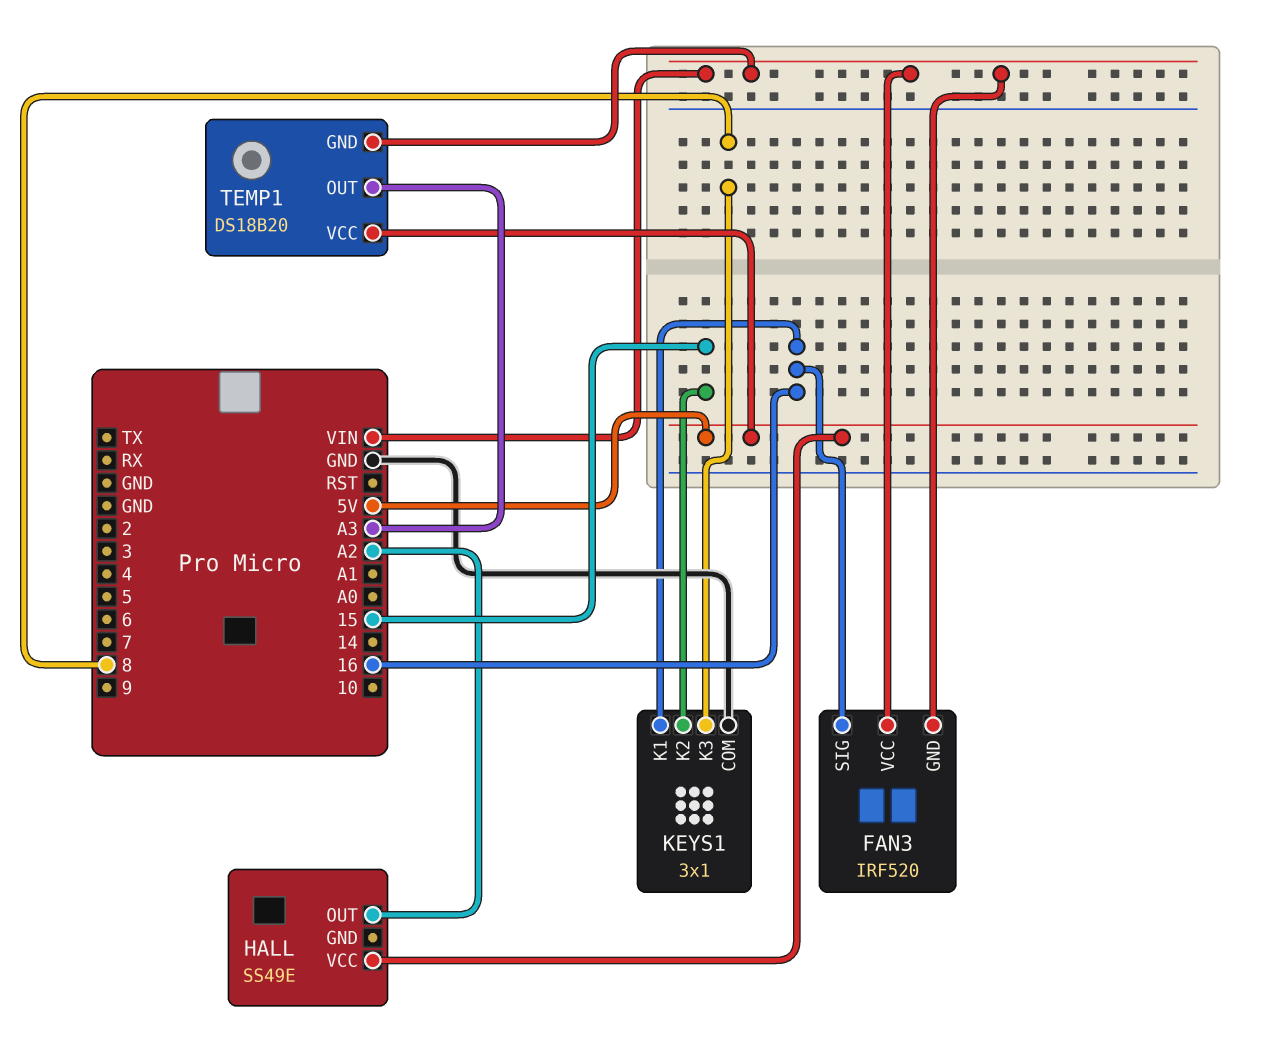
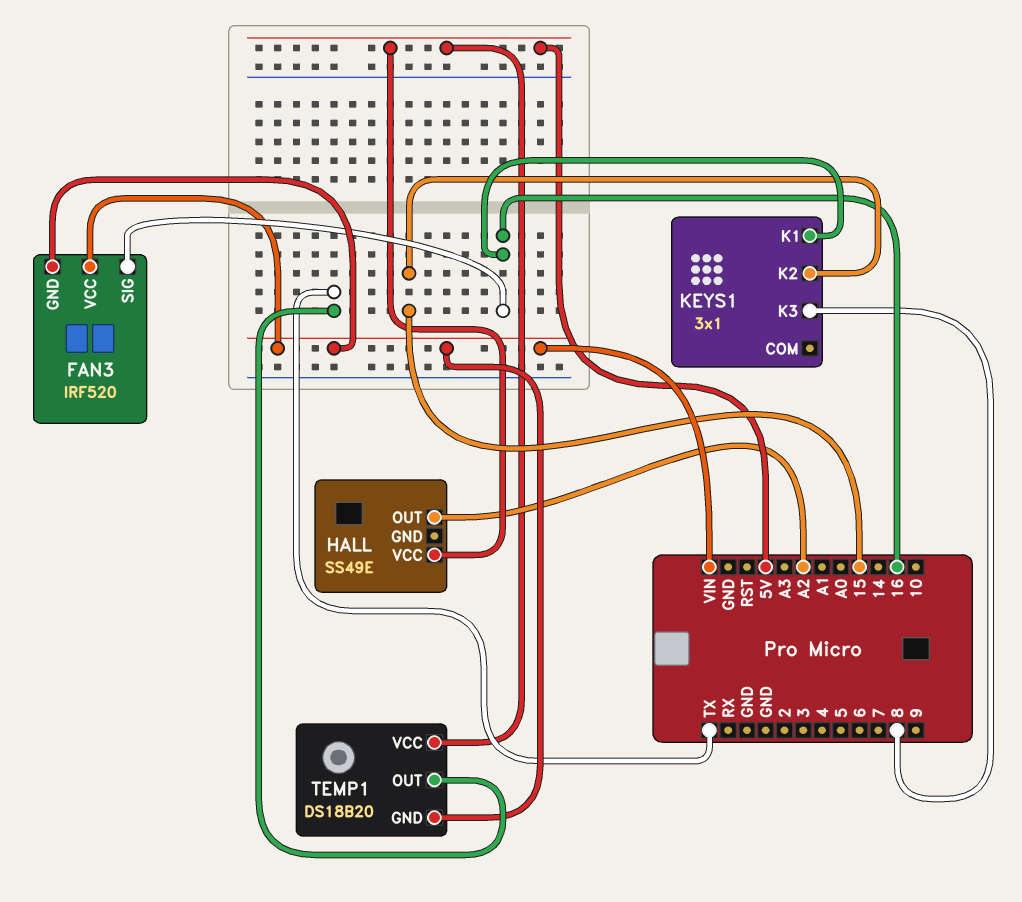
KEYS1 pin COM: GND -> none
TEMP1 pin OUT: A3 -> TX

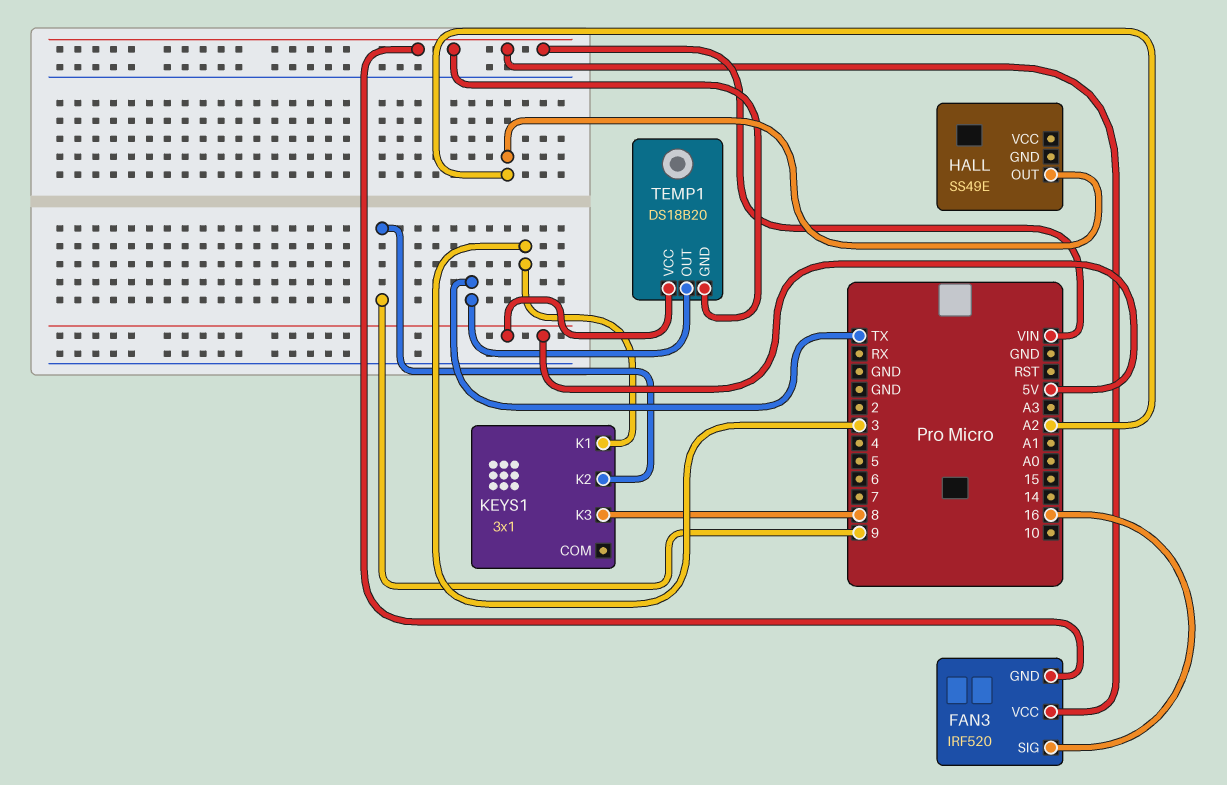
HALL pin VCC: 5V -> none
KEYS1 pin K1: 16 -> 3
KEYS1 pin K2: 15 -> 9

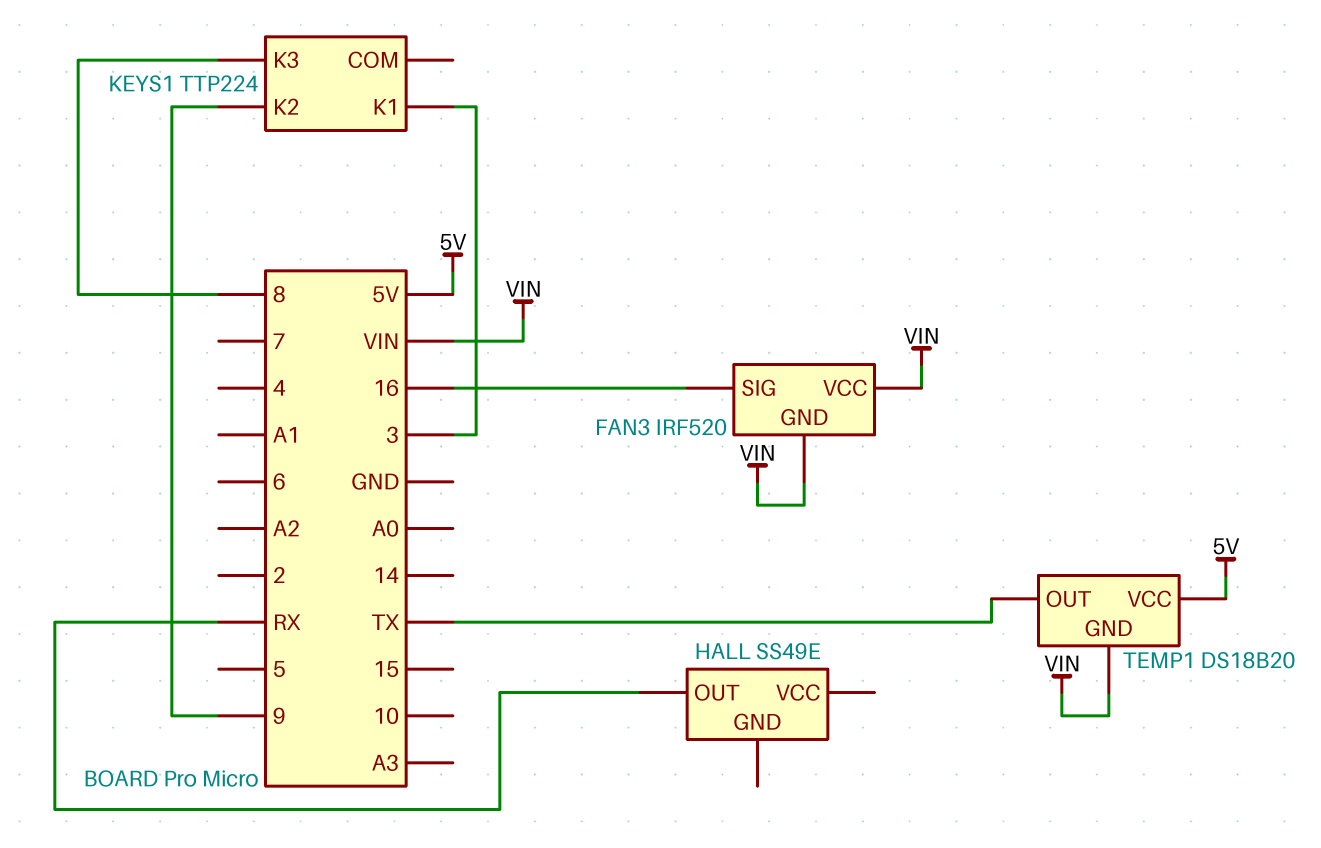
HALL pin OUT: A2 -> RX
KEYS1: 3x1 -> TTP224

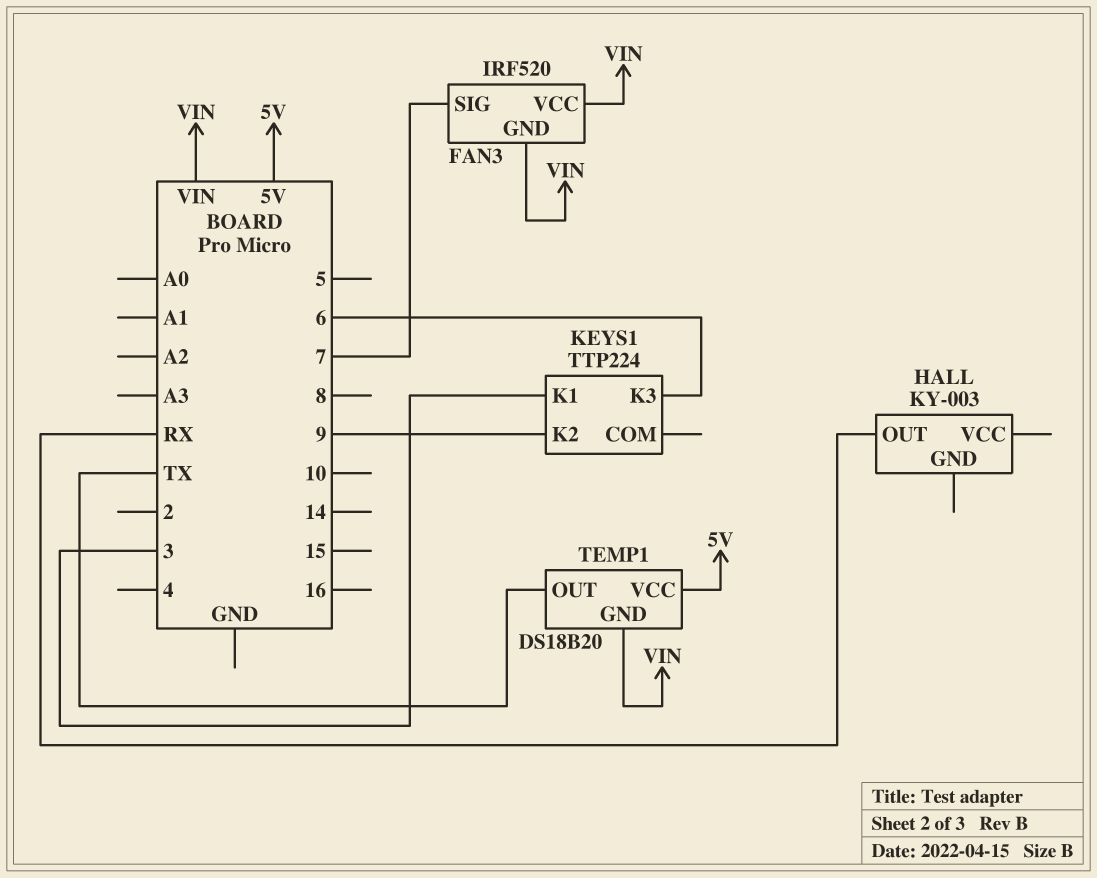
FAN3 pin SIG: 16 -> 7
HALL: SS49E -> KY-003
KEYS1 pin K3: 8 -> 6

